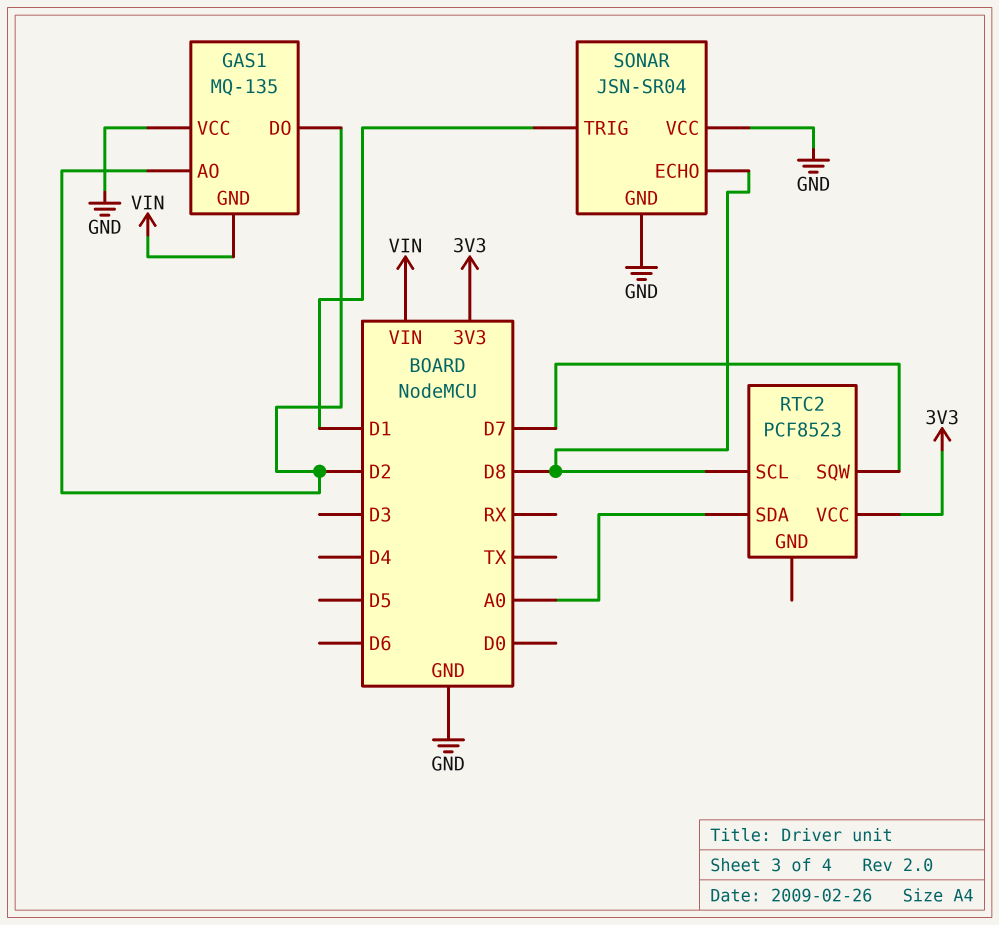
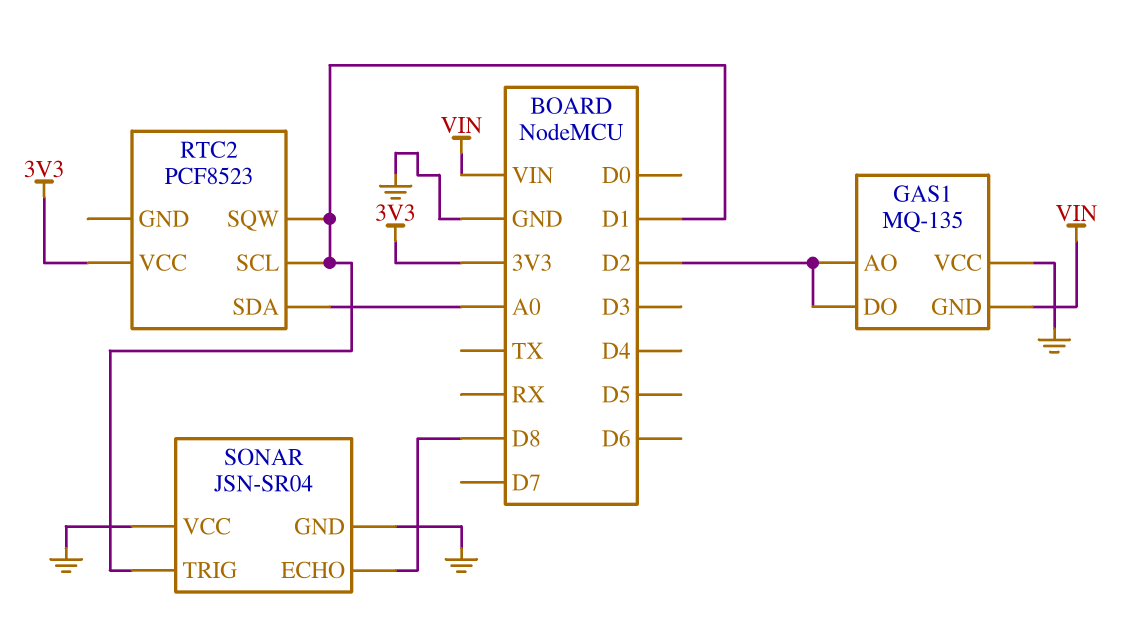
RTC2 pin SCL: D8 -> D1
RTC2 pin SQW: D7 -> D1

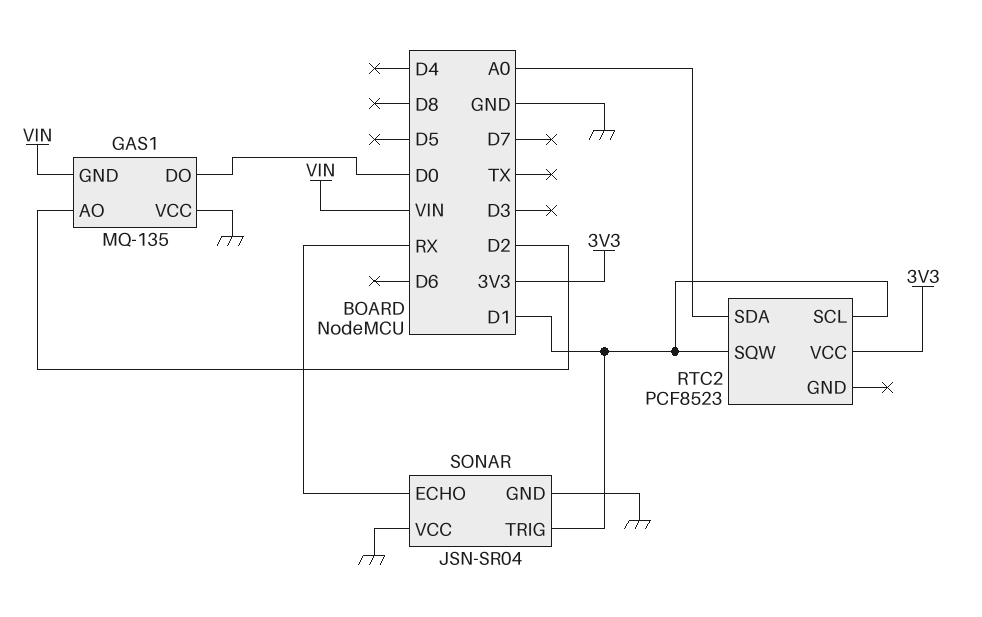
GAS1 pin DO: D2 -> D0
SONAR pin ECHO: D8 -> RX

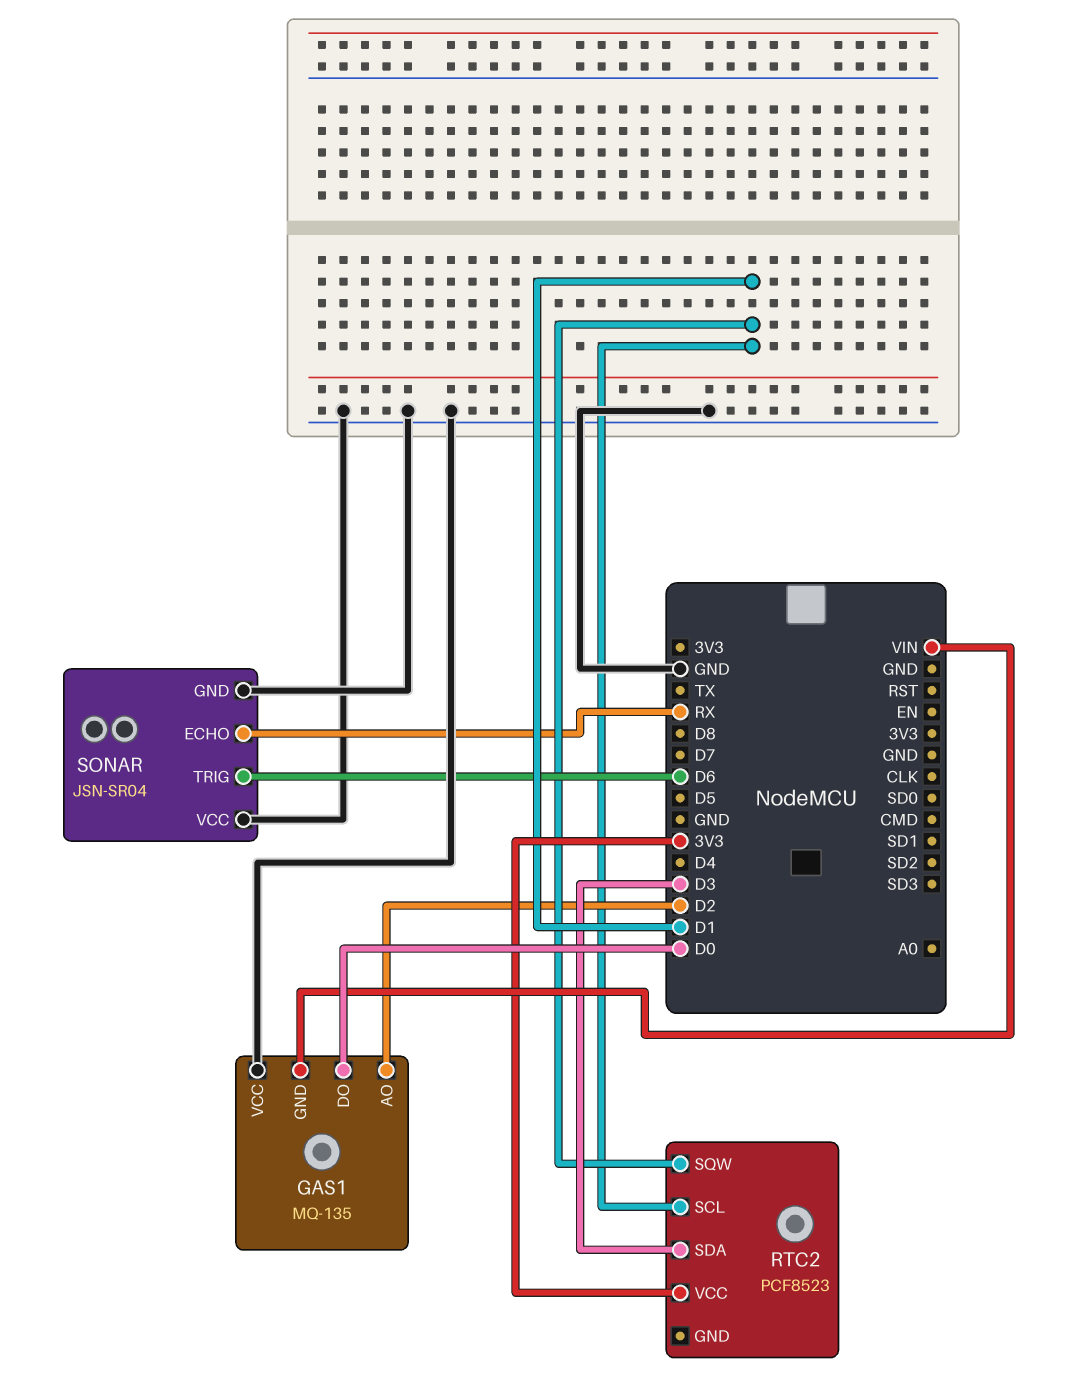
RTC2 pin SDA: A0 -> D3
SONAR pin TRIG: D1 -> D6

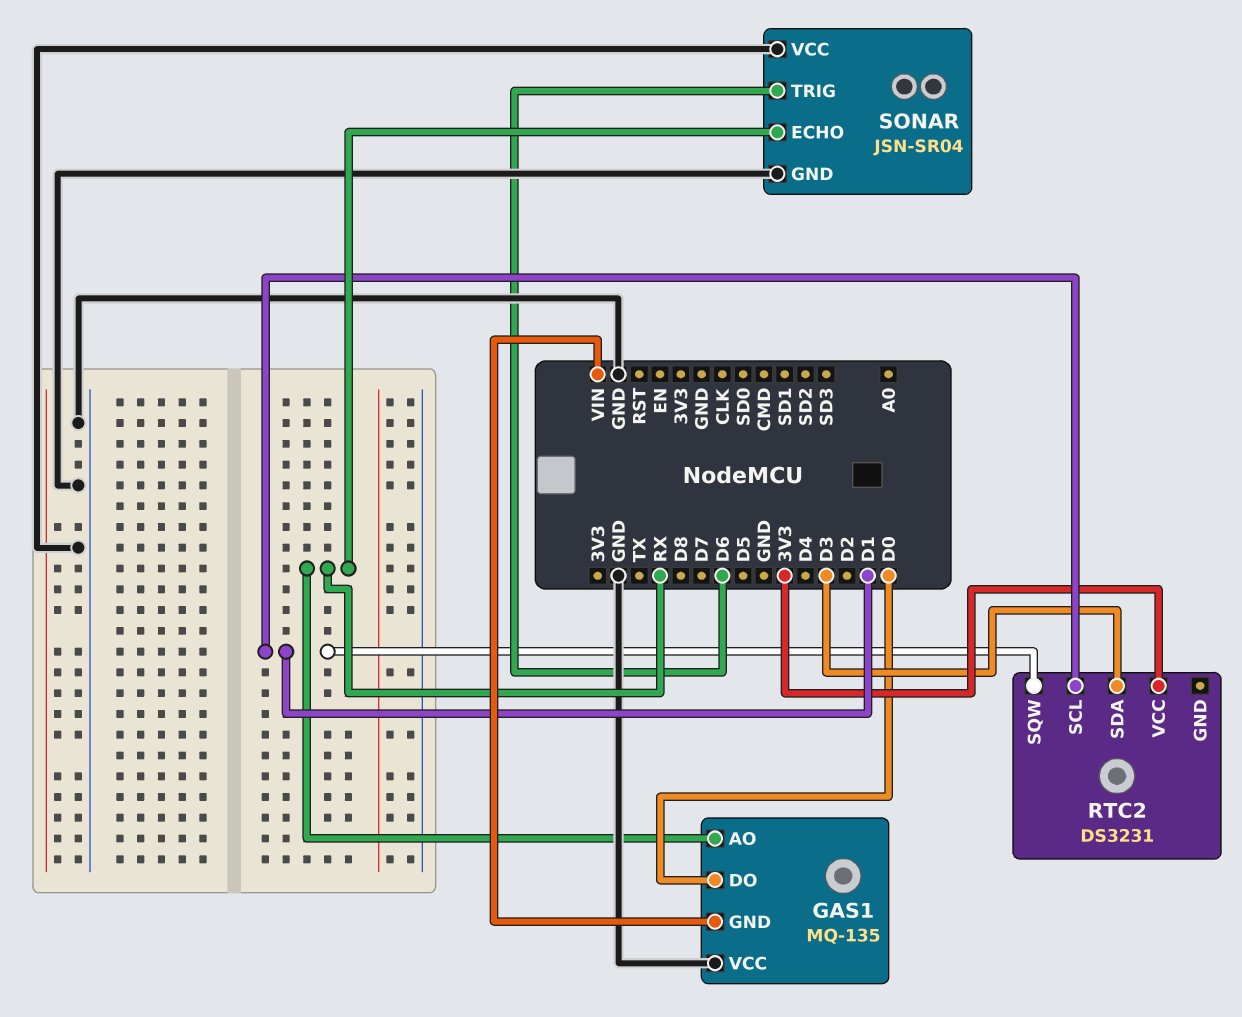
GAS1 pin AO: D2 -> RX
RTC2: PCF8523 -> DS3231

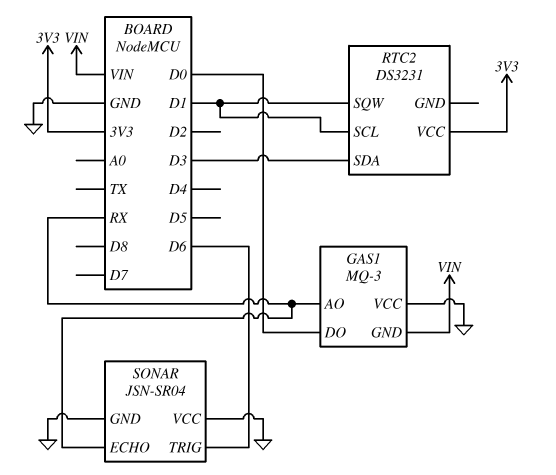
GAS1: MQ-135 -> MQ-3

